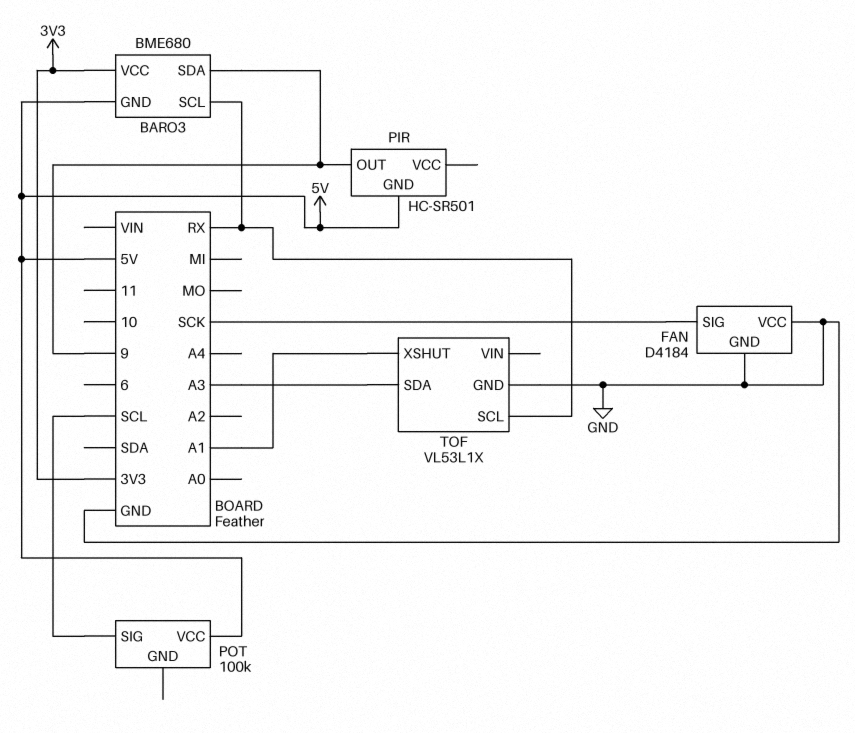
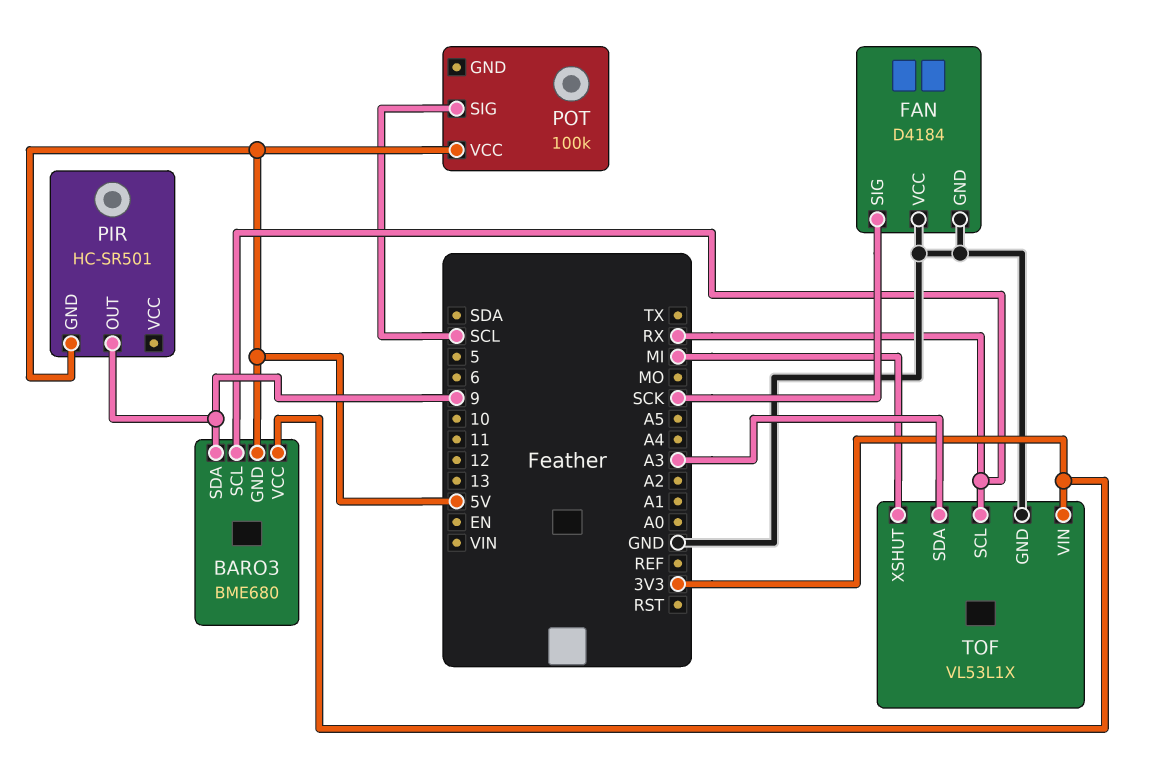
TOF pin VIN: none -> 3V3
TOF pin XSHUT: A1 -> MI

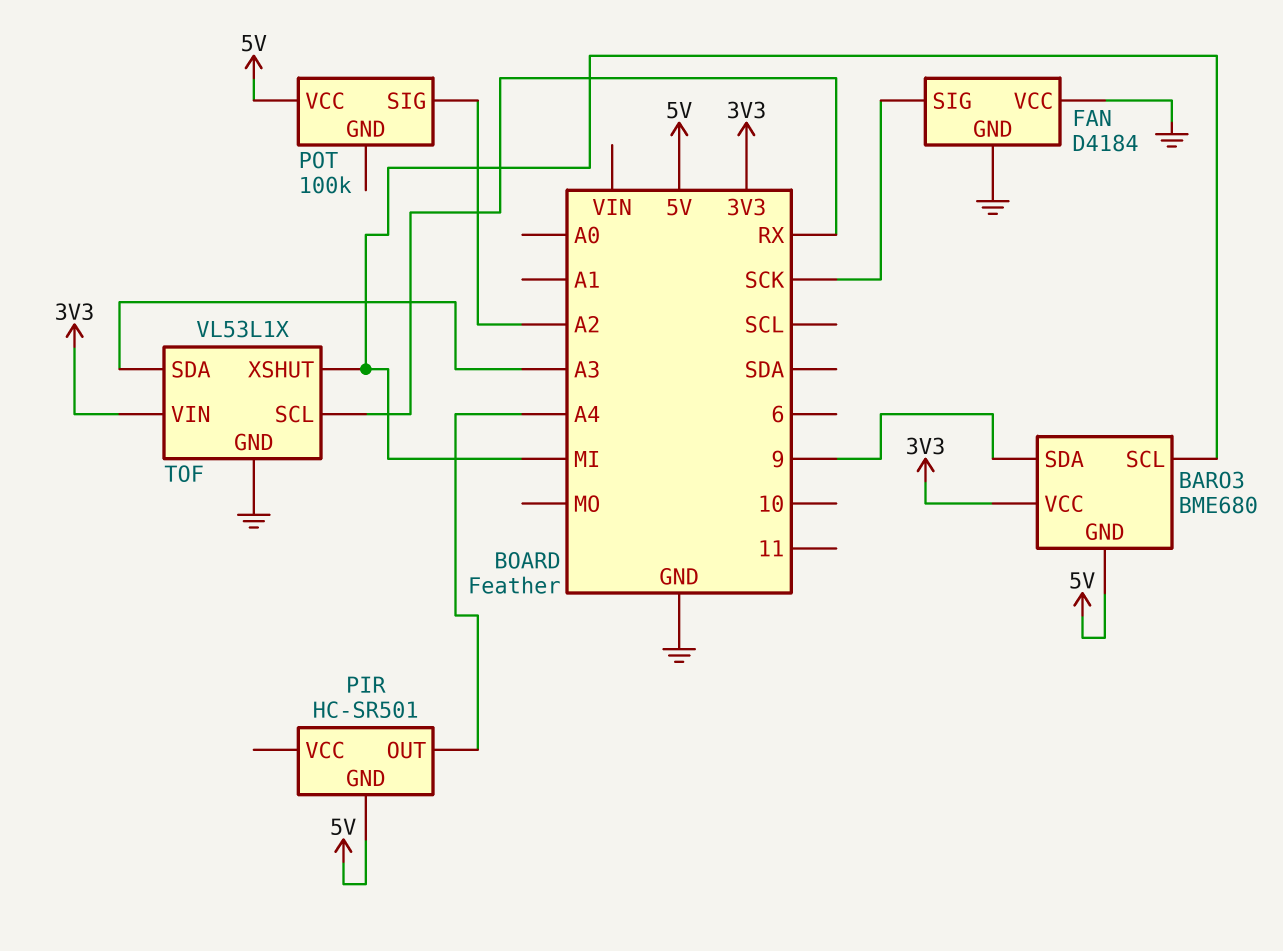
BARO3 pin SCL: RX -> MI
PIR pin OUT: 9 -> A4
POT pin SIG: SCL -> A2

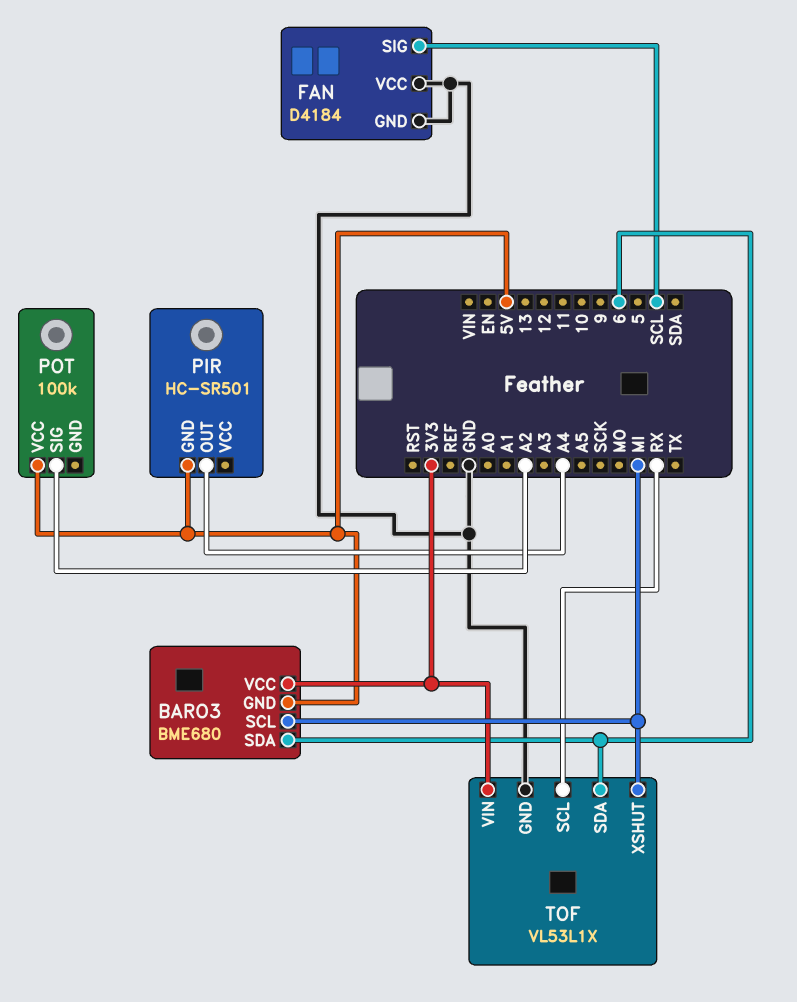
BARO3 pin SDA: 9 -> 6
FAN pin SIG: SCK -> SCL
TOF pin SDA: A3 -> 6

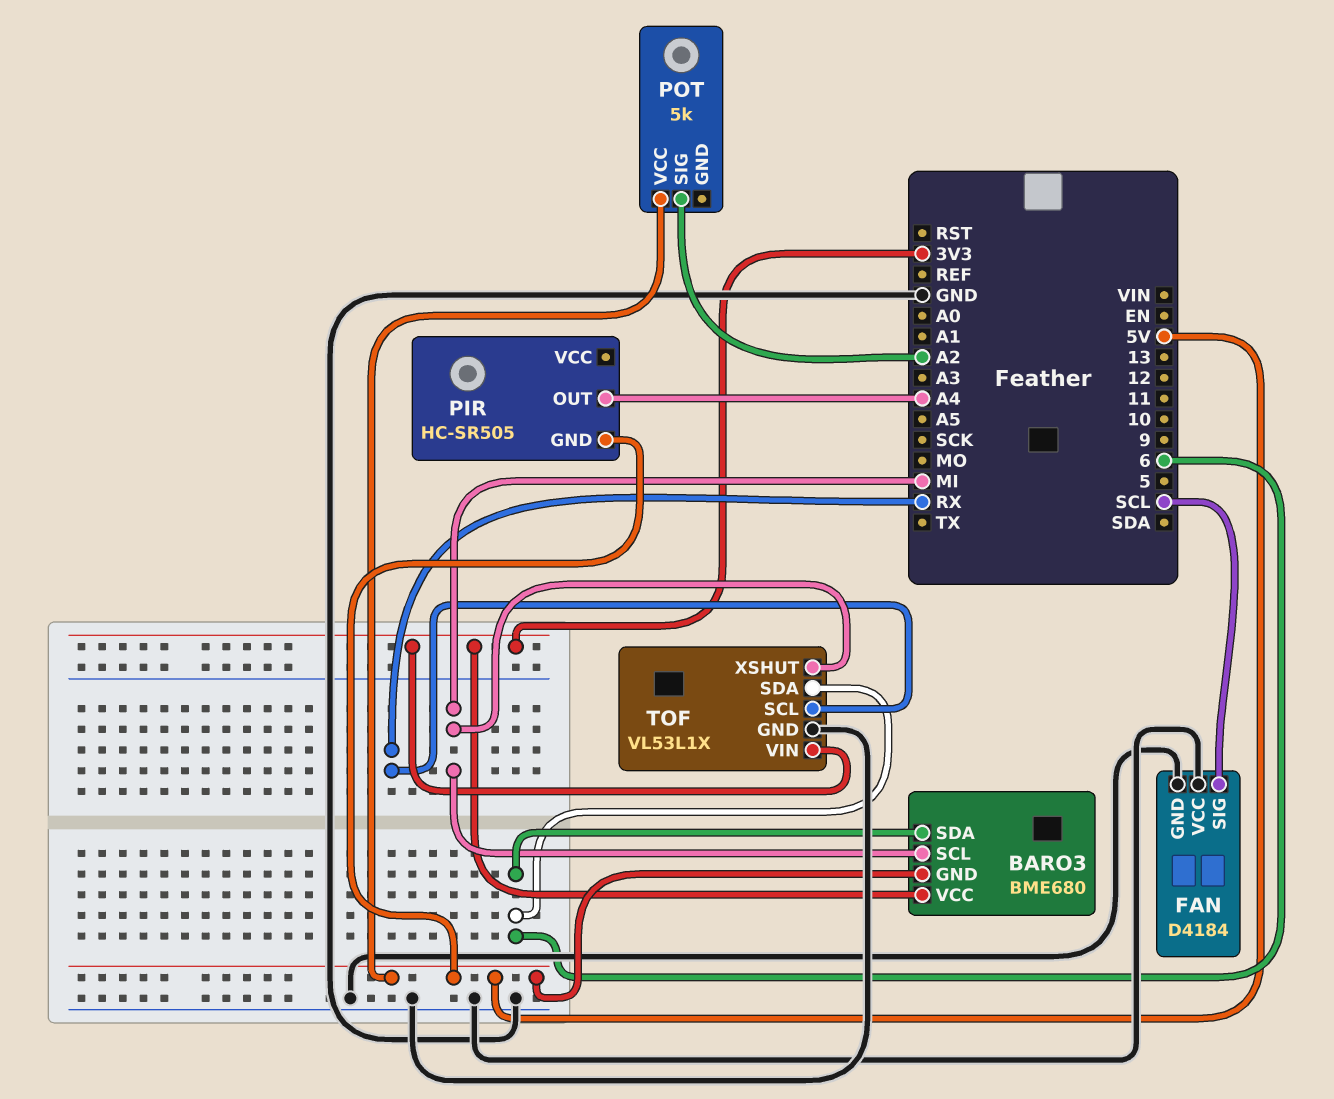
PIR: HC-SR501 -> HC-SR505
POT: 100k -> 5k

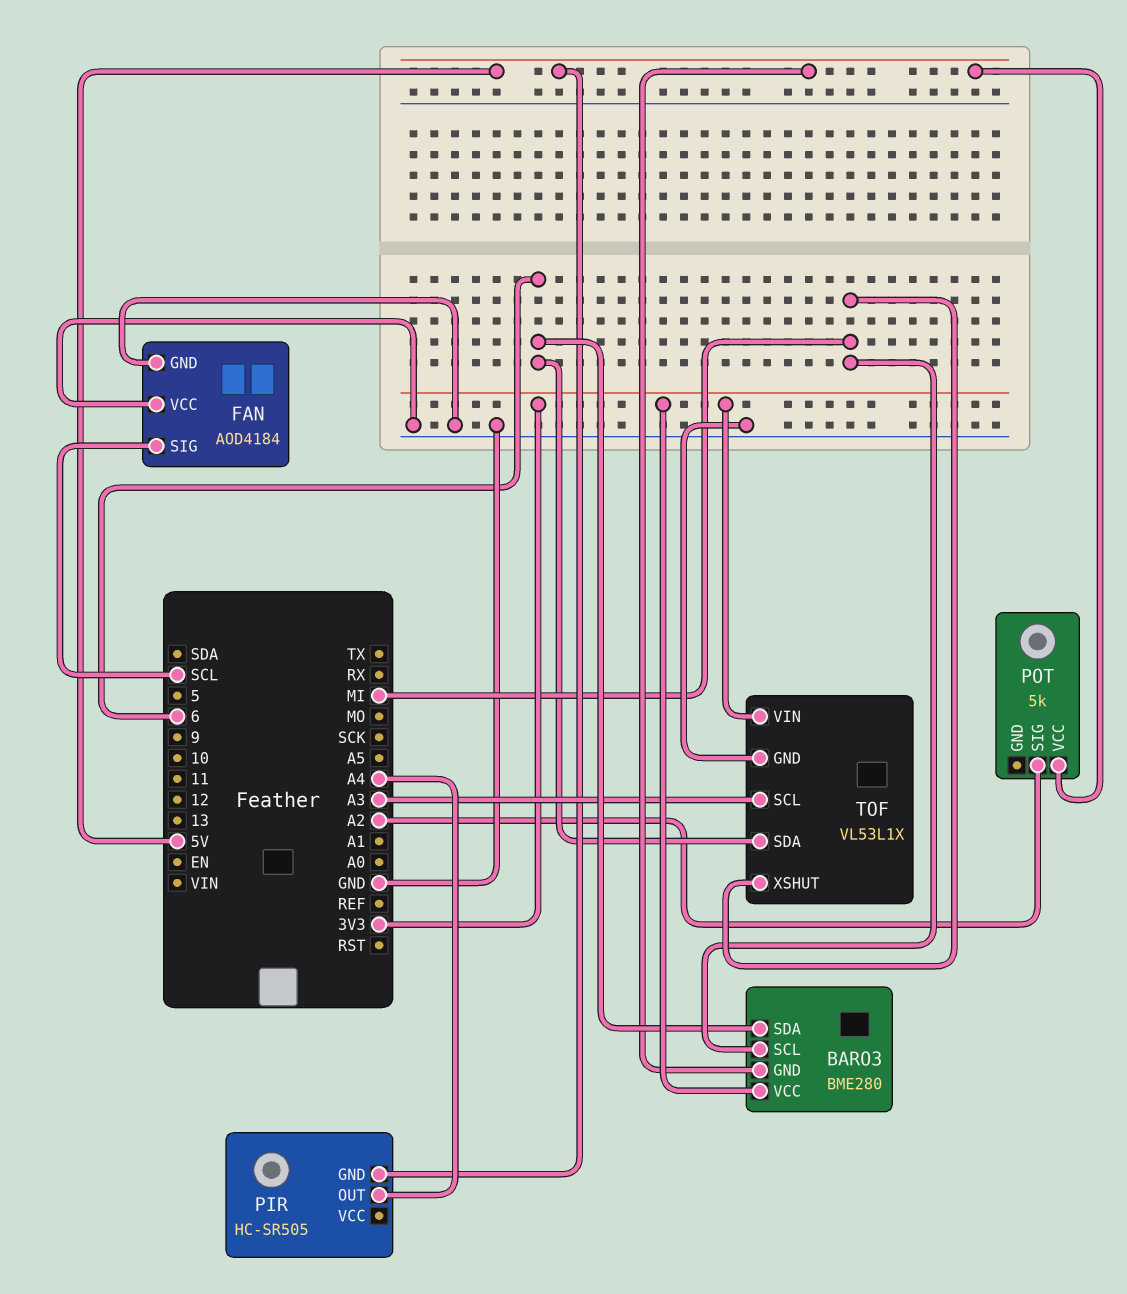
BARO3: BME680 -> BME280
FAN: D4184 -> AOD4184
TOF pin SCL: RX -> A3

